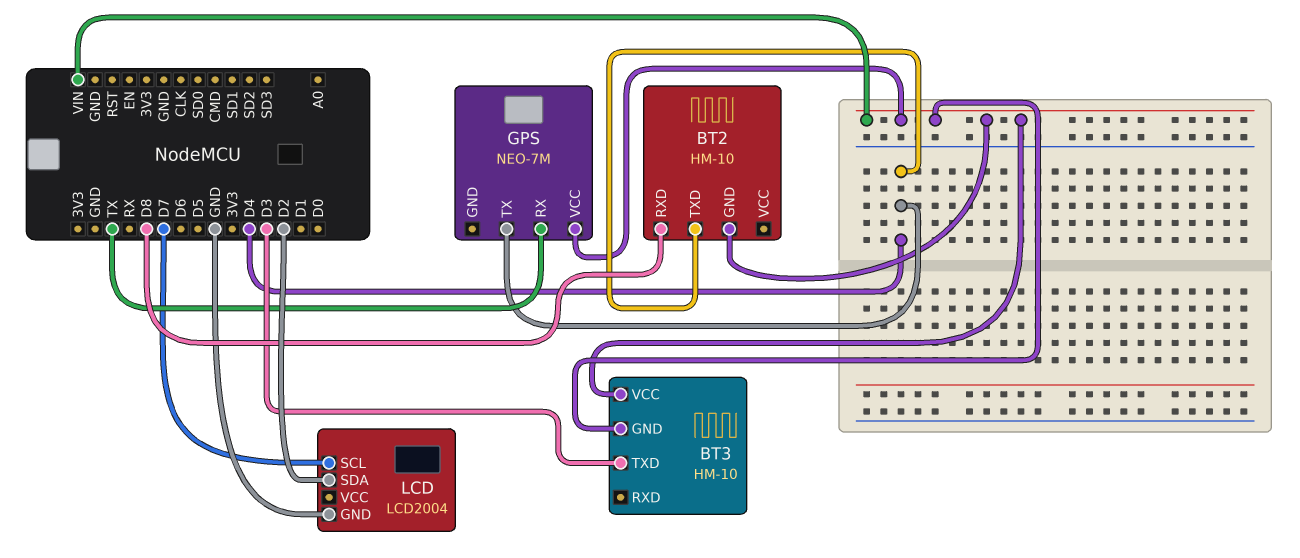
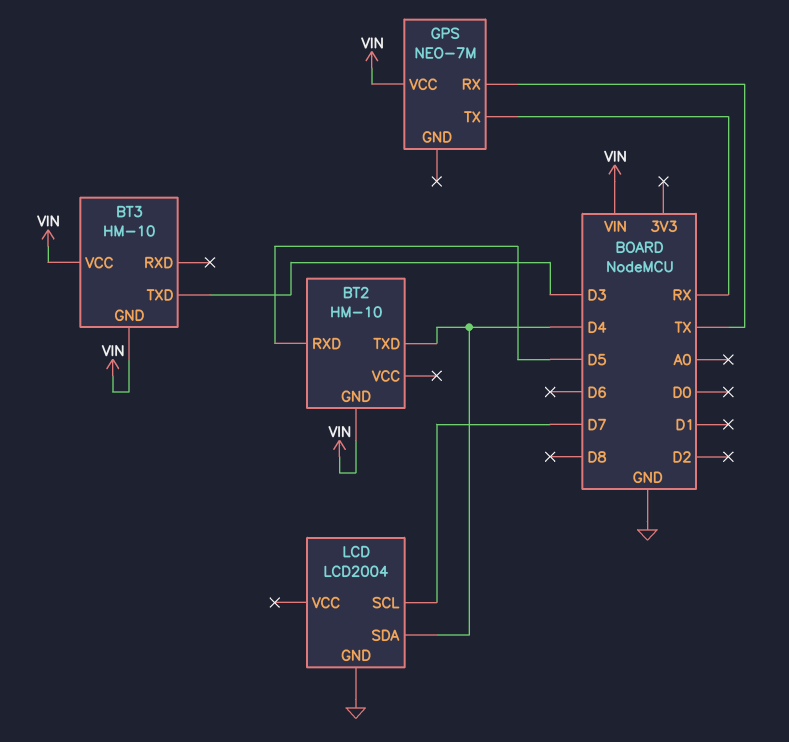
BT2 pin RXD: D8 -> D5
GPS pin TX: D4 -> RX
LCD pin SDA: D2 -> D4

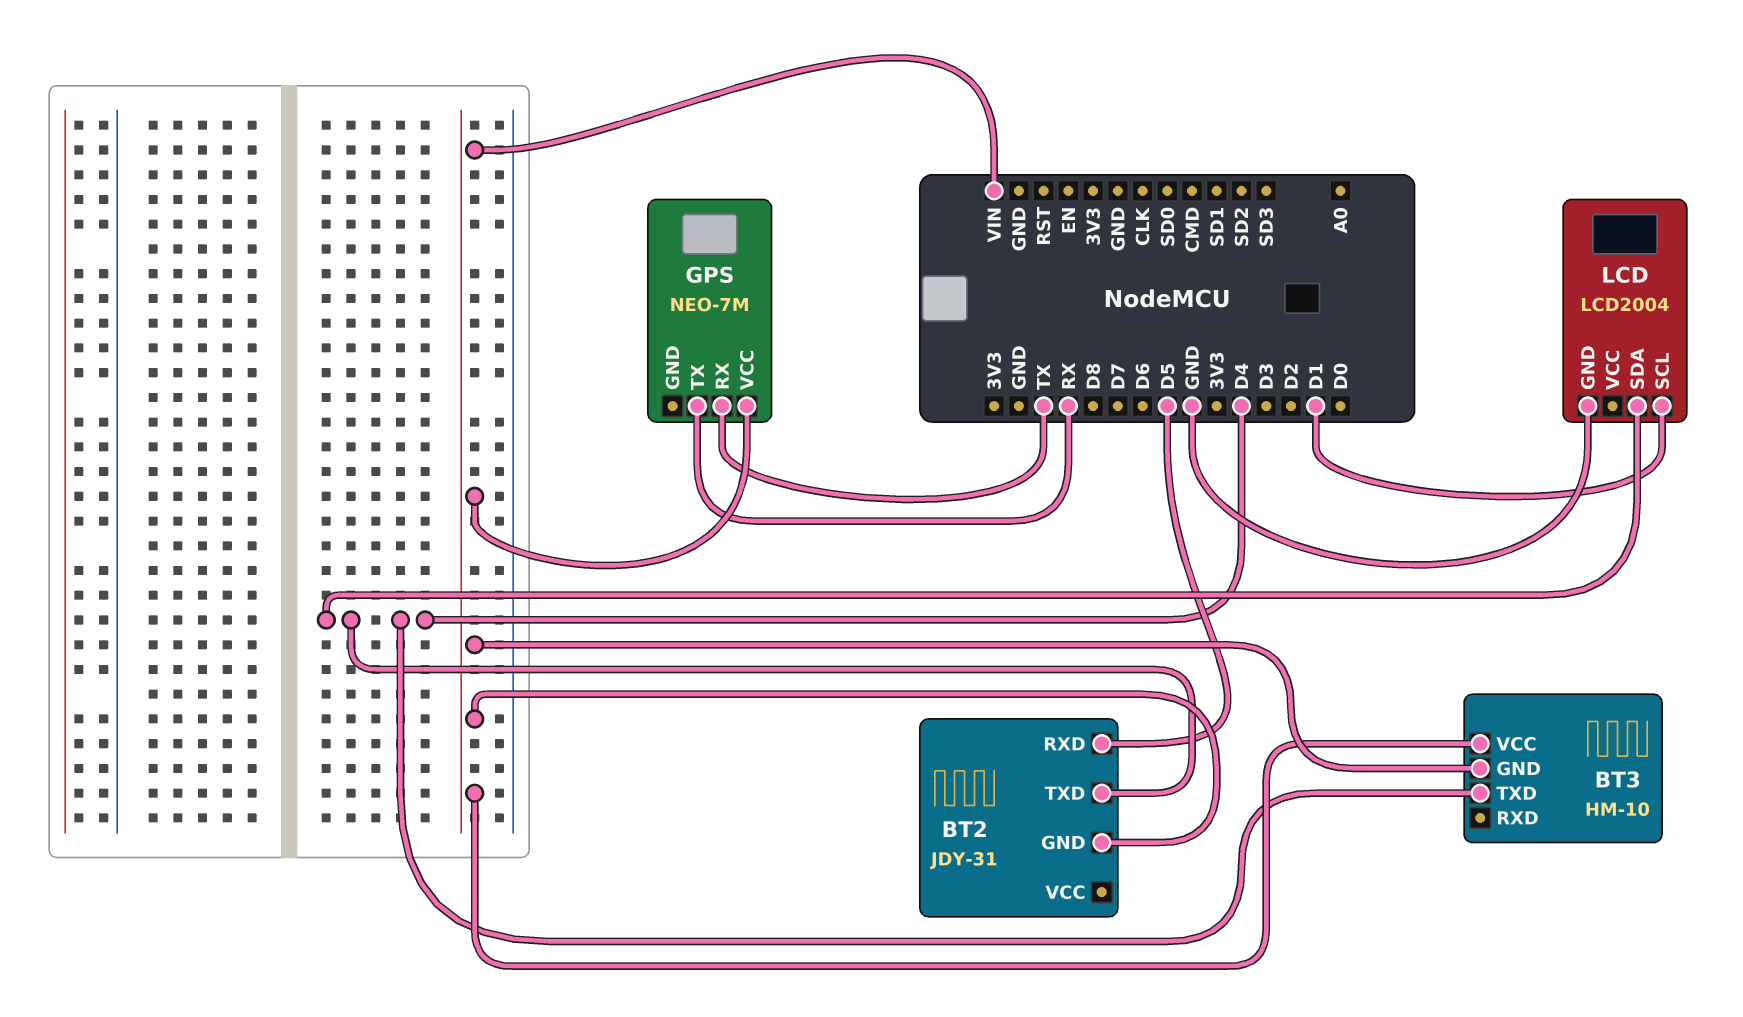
BT2: HM-10 -> JDY-31
BT3 pin TXD: D3 -> D4
LCD pin SCL: D7 -> D1

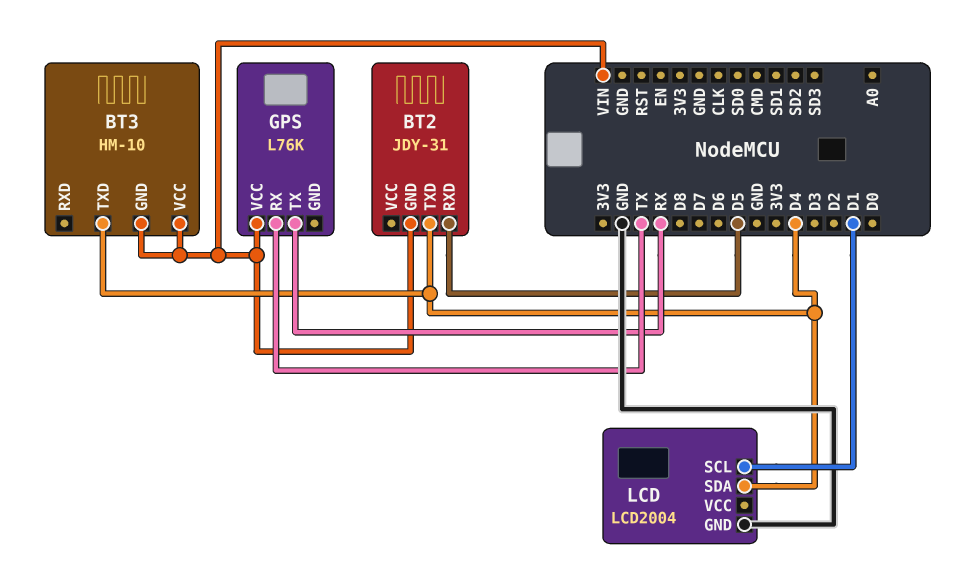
GPS: NEO-7M -> L76K

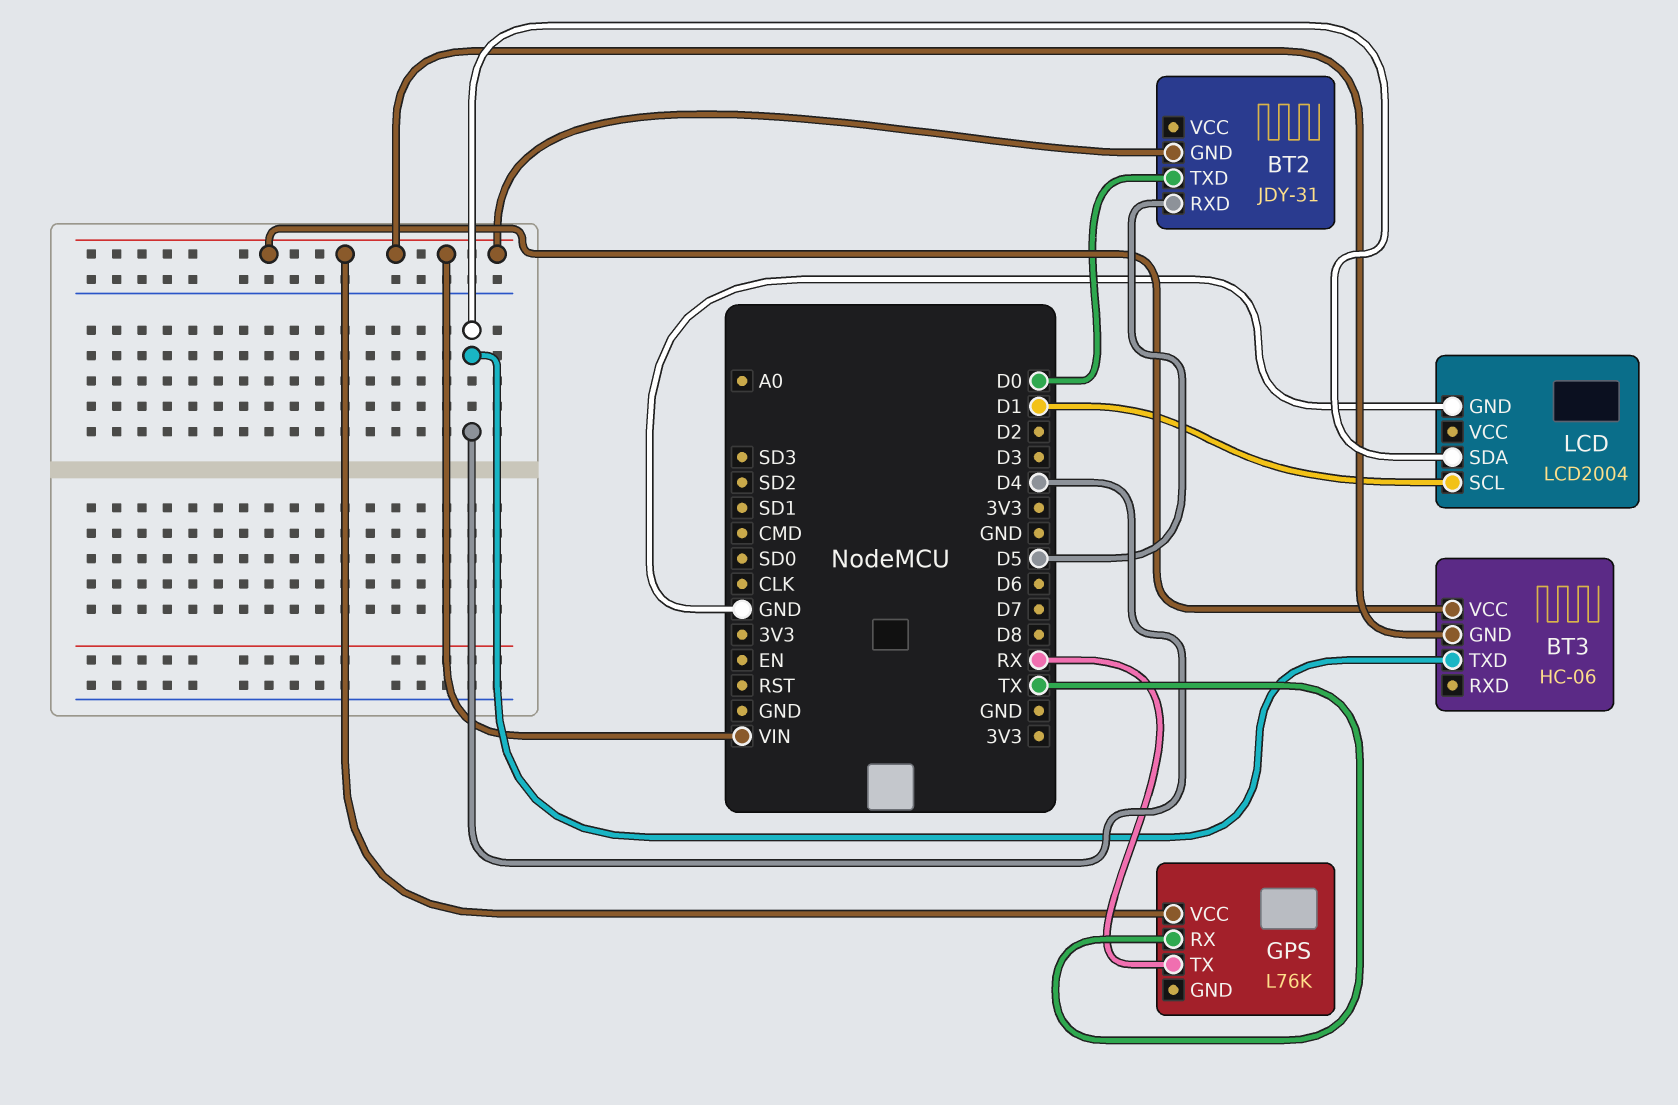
BT2 pin TXD: D4 -> D0
BT3: HM-10 -> HC-06

